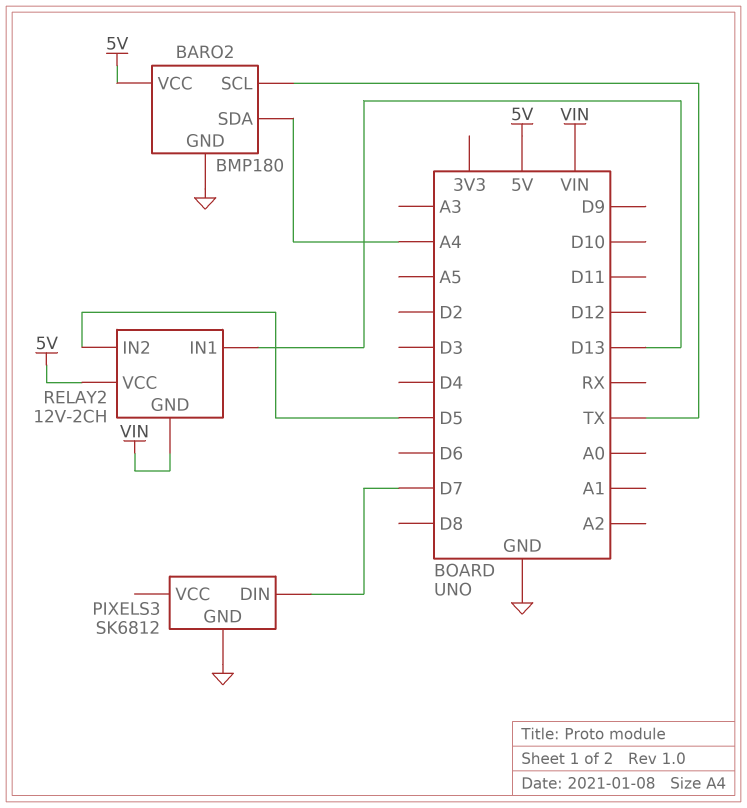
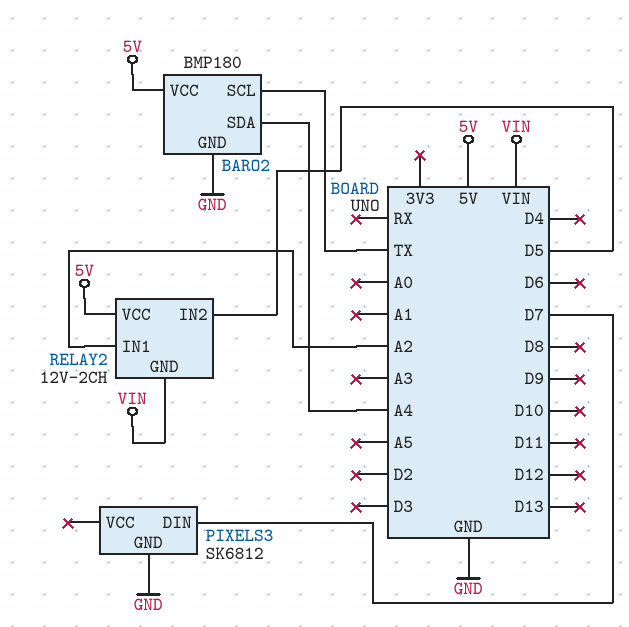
RELAY2 pin IN1: D13 -> A2

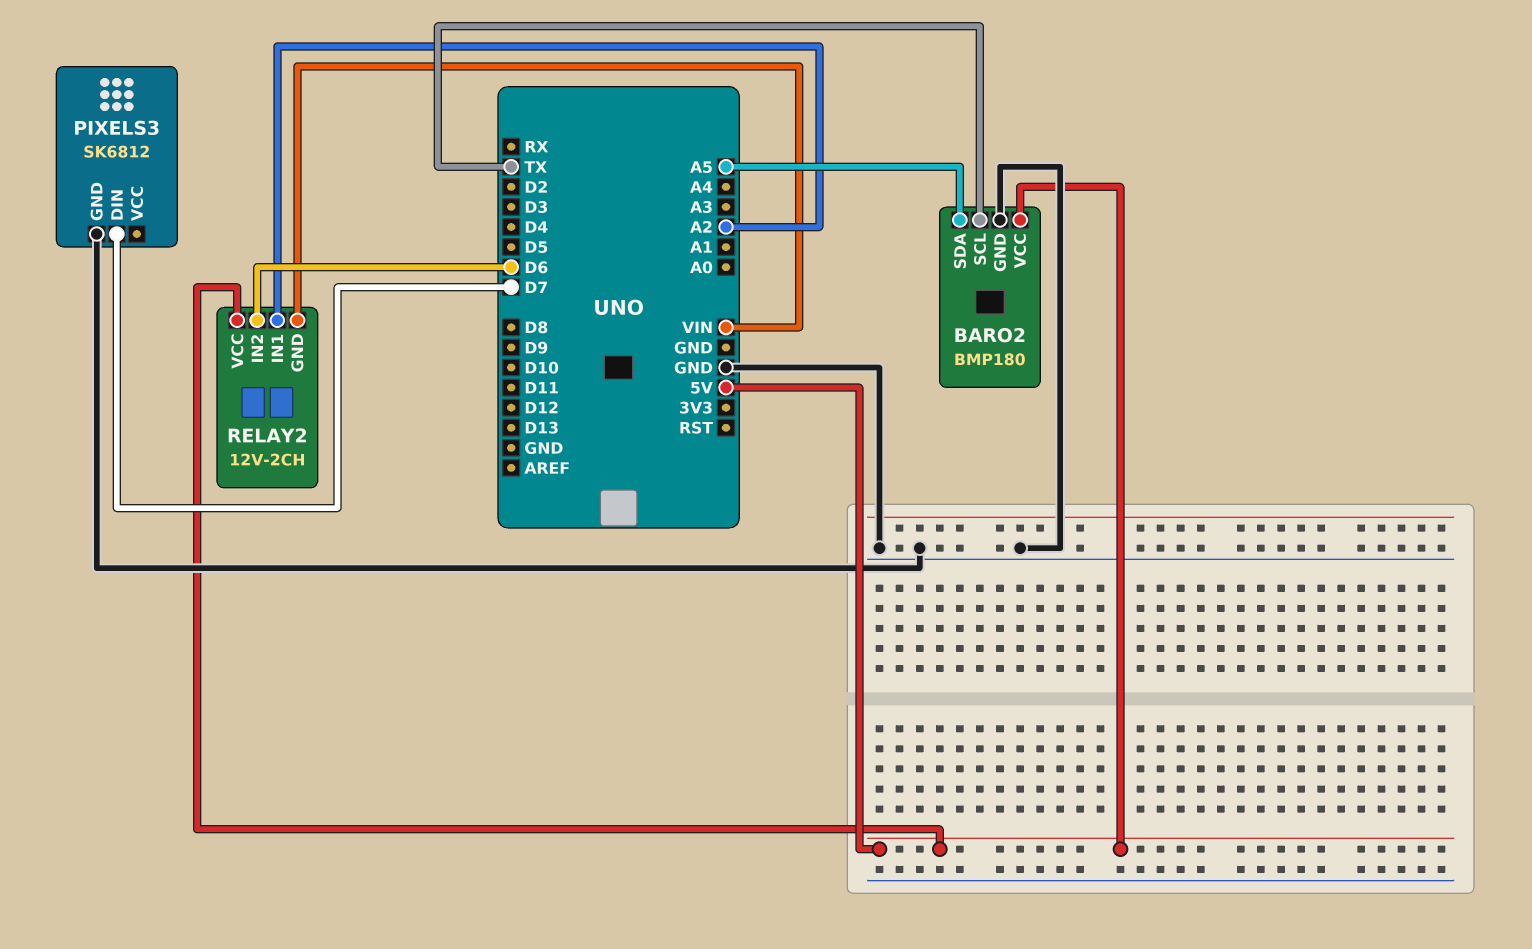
BARO2 pin SDA: A4 -> A5
RELAY2 pin IN2: D5 -> D6

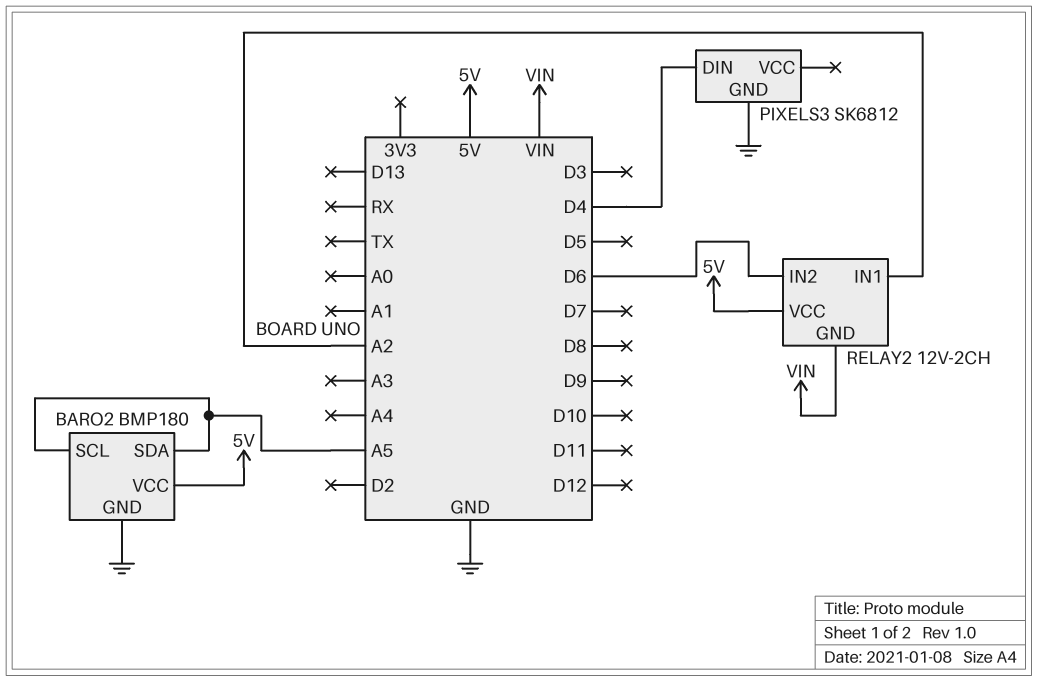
BARO2 pin SCL: TX -> A5
PIXELS3 pin DIN: D7 -> D4

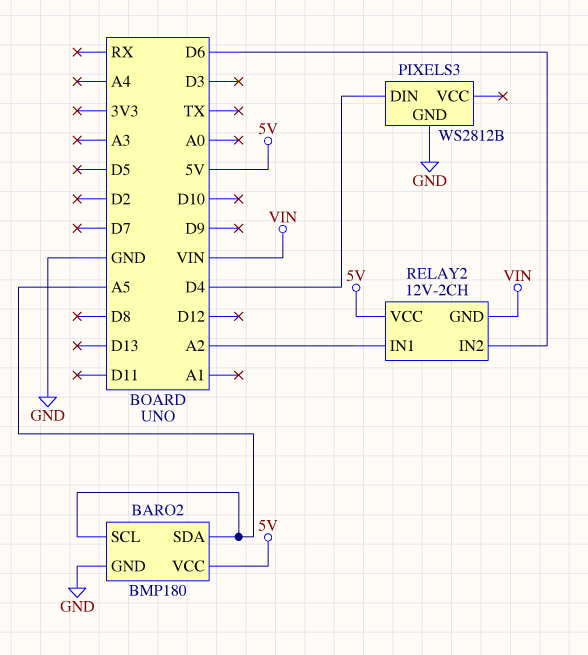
PIXELS3: SK6812 -> WS2812B

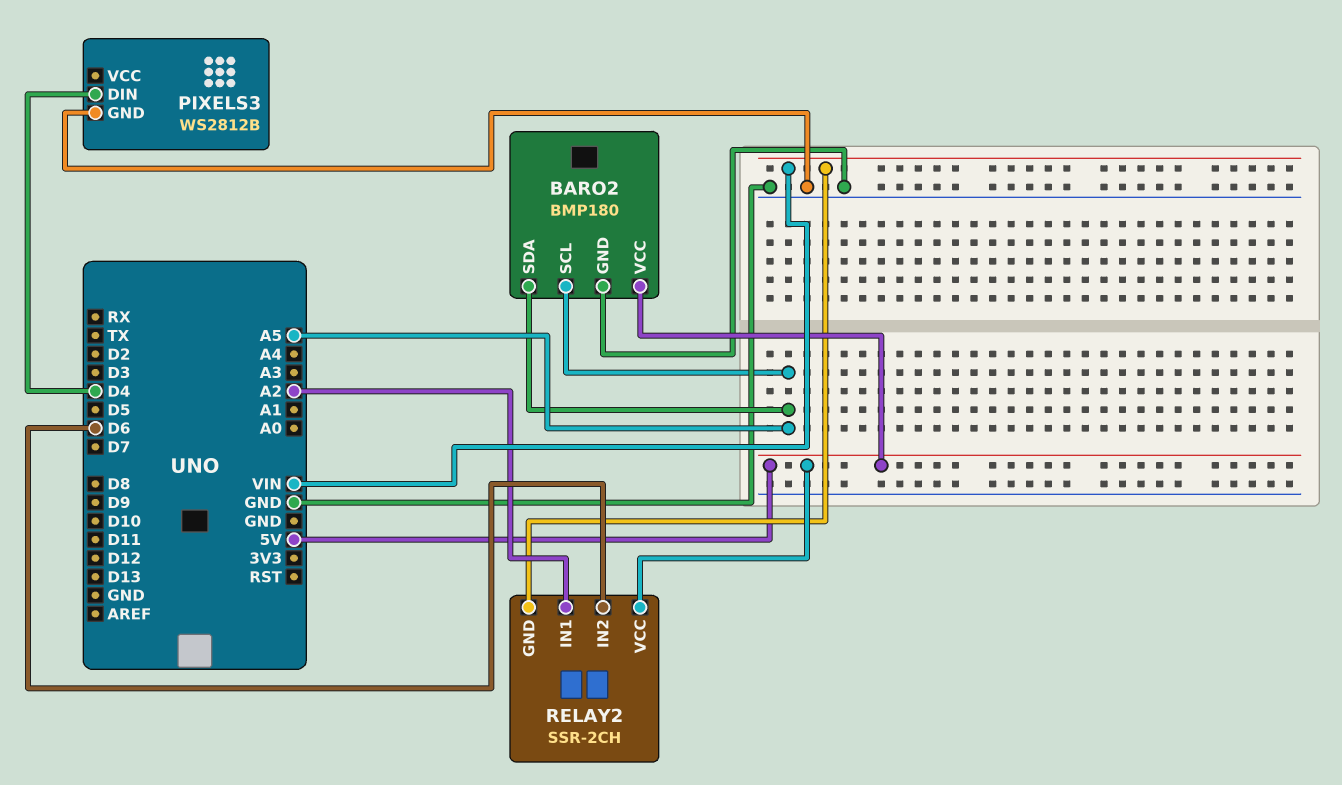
RELAY2: 12V-2CH -> SSR-2CH

